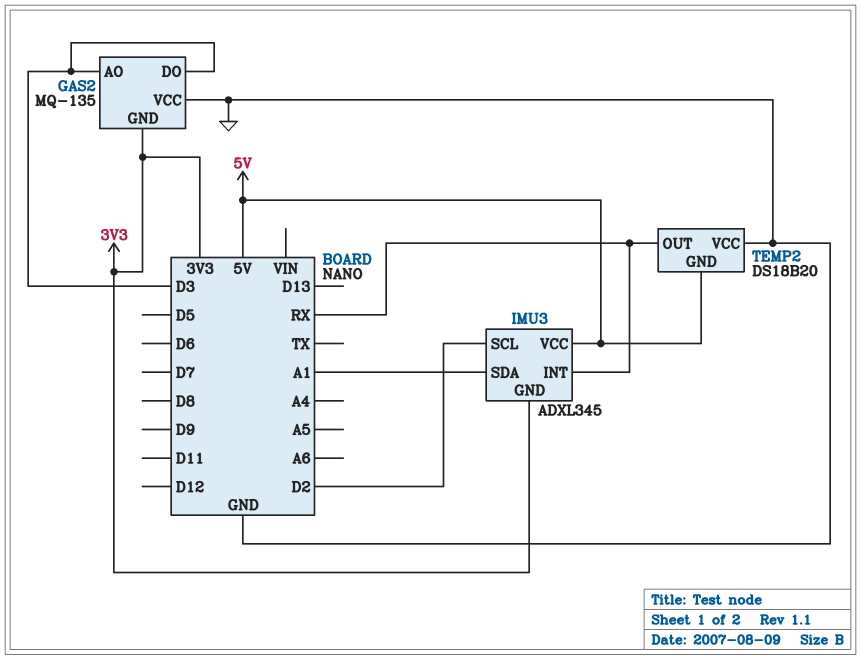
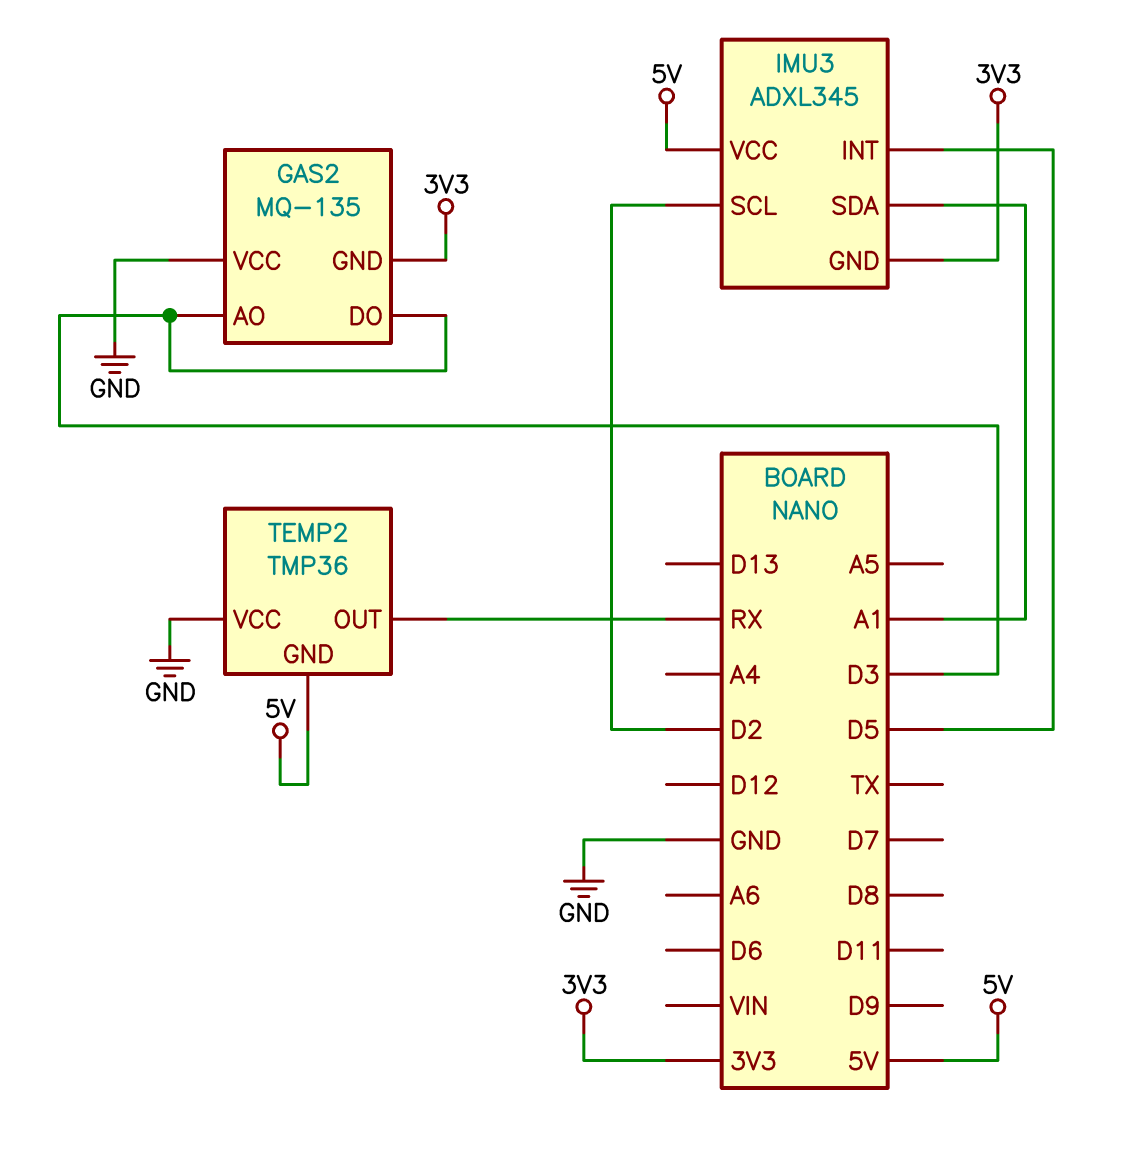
IMU3 pin INT: RX -> D5
TEMP2: DS18B20 -> TMP36

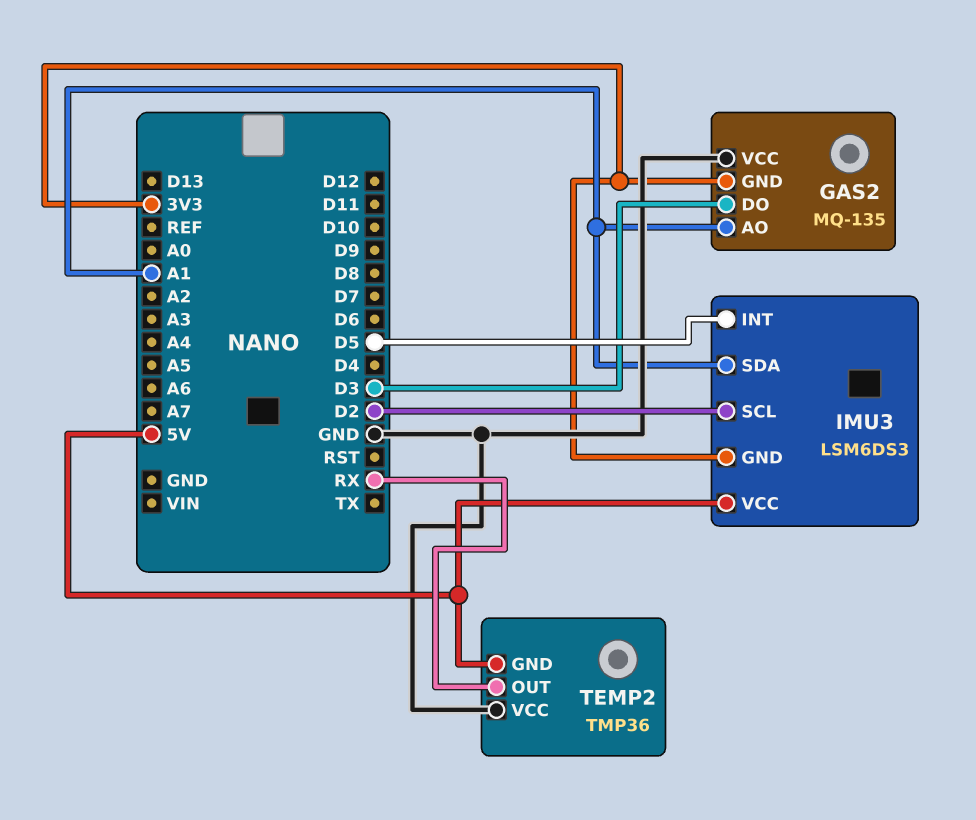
GAS2 pin AO: D3 -> A1
IMU3: ADXL345 -> LSM6DS3

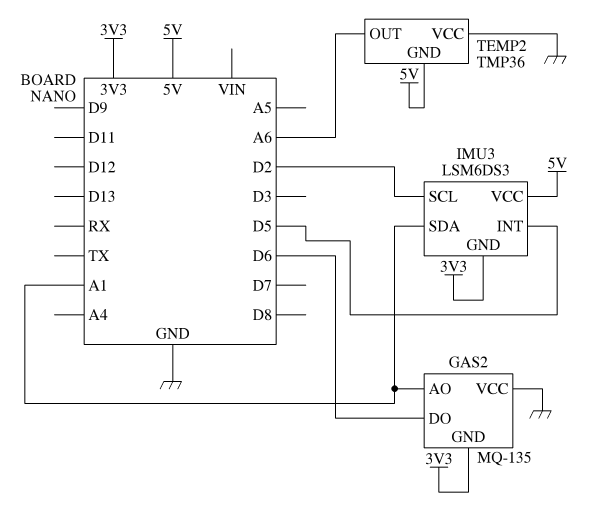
GAS2 pin DO: D3 -> D6
TEMP2 pin OUT: RX -> A6

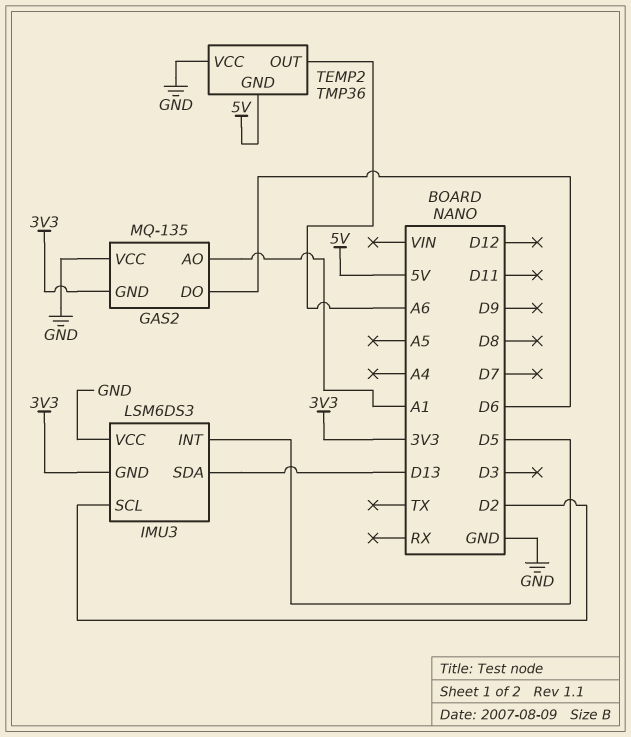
IMU3 pin SDA: A1 -> D13
IMU3 pin VCC: 5V -> GND

